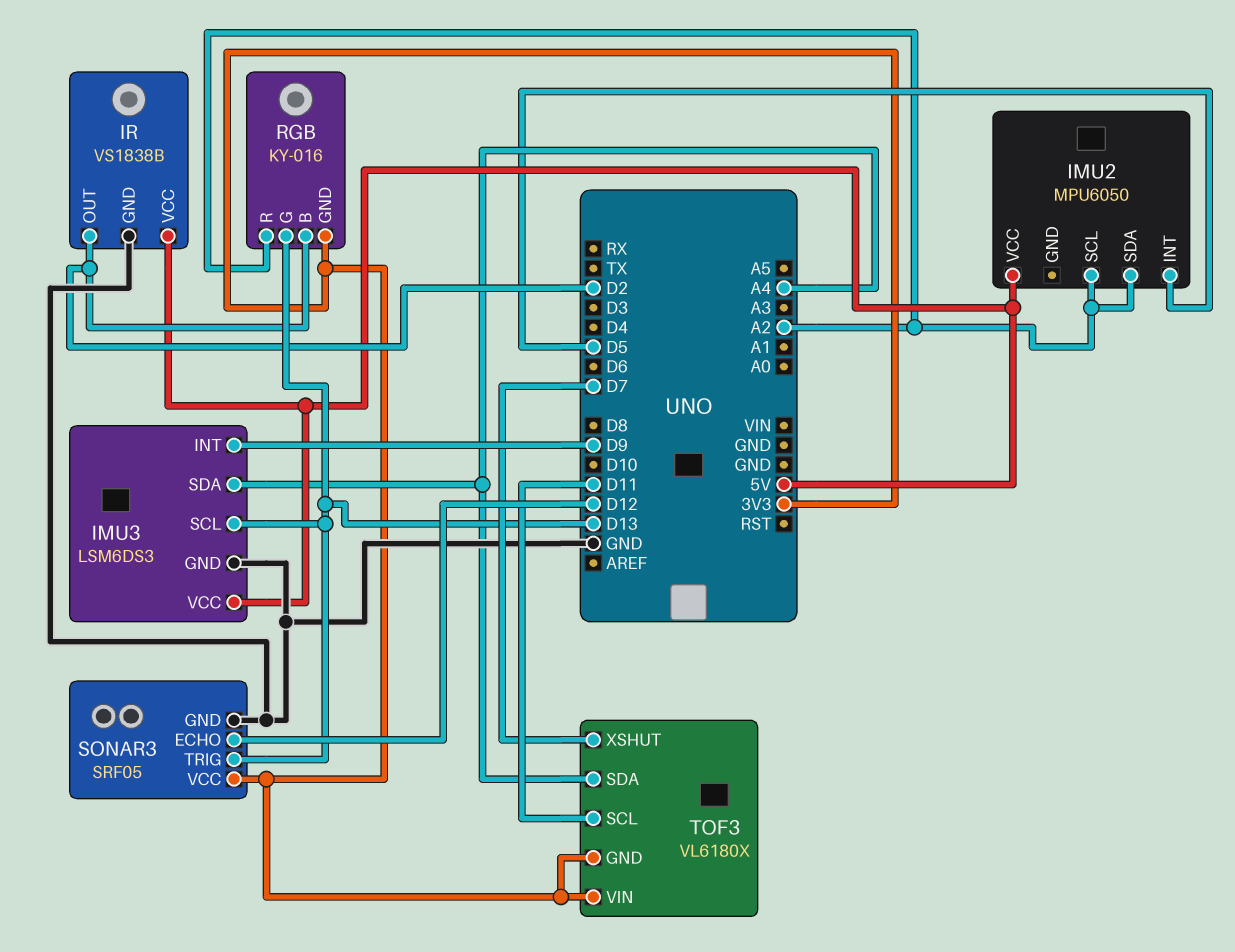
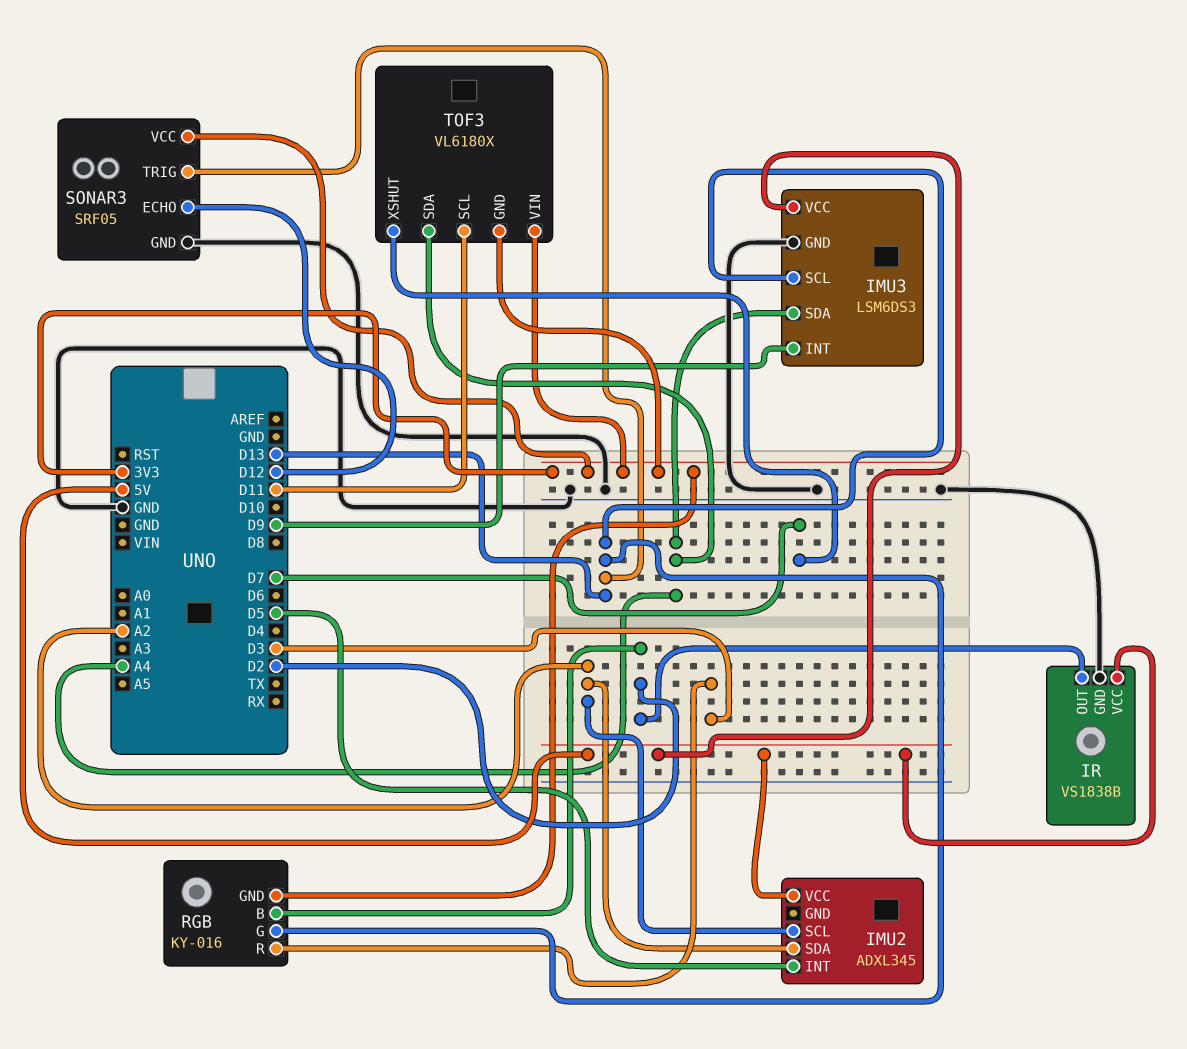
IMU2: MPU6050 -> ADXL345
RGB pin R: A2 -> D3

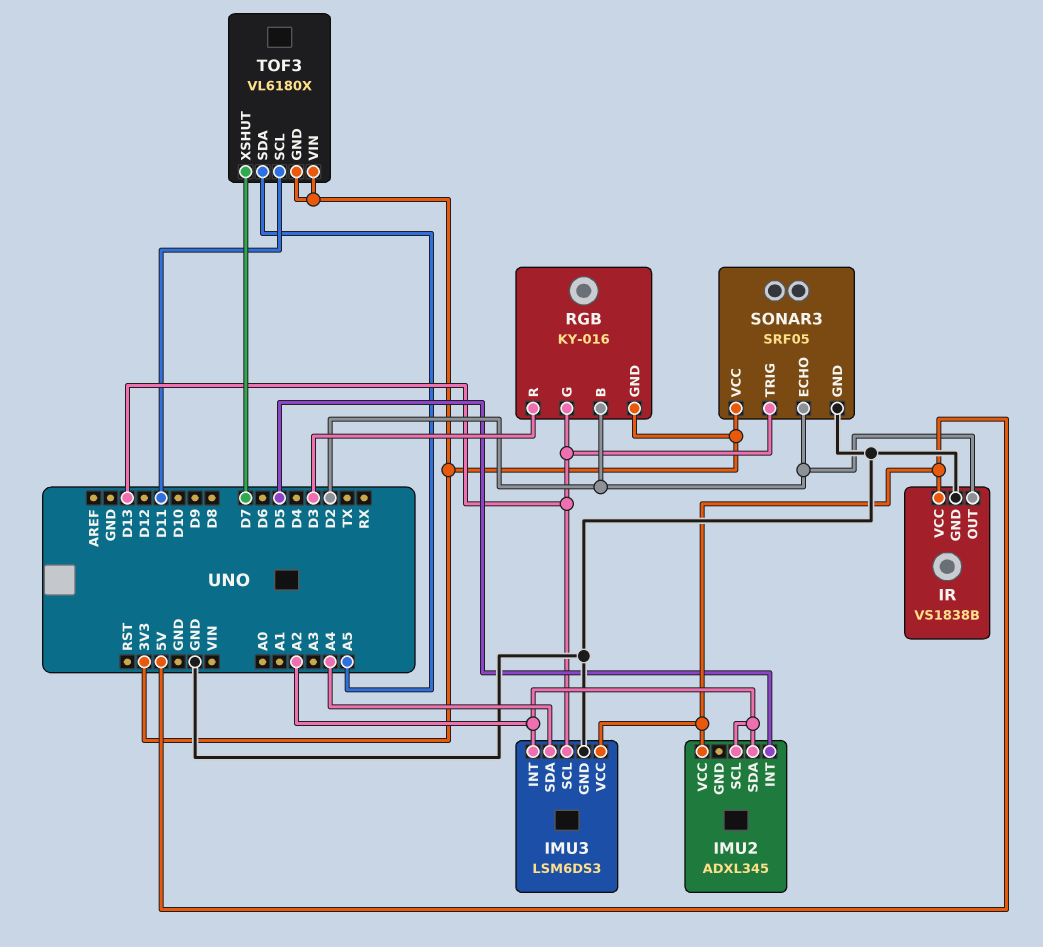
IMU3 pin INT: D9 -> A2
SONAR3 pin ECHO: D12 -> D2
TOF3 pin SDA: A4 -> A5

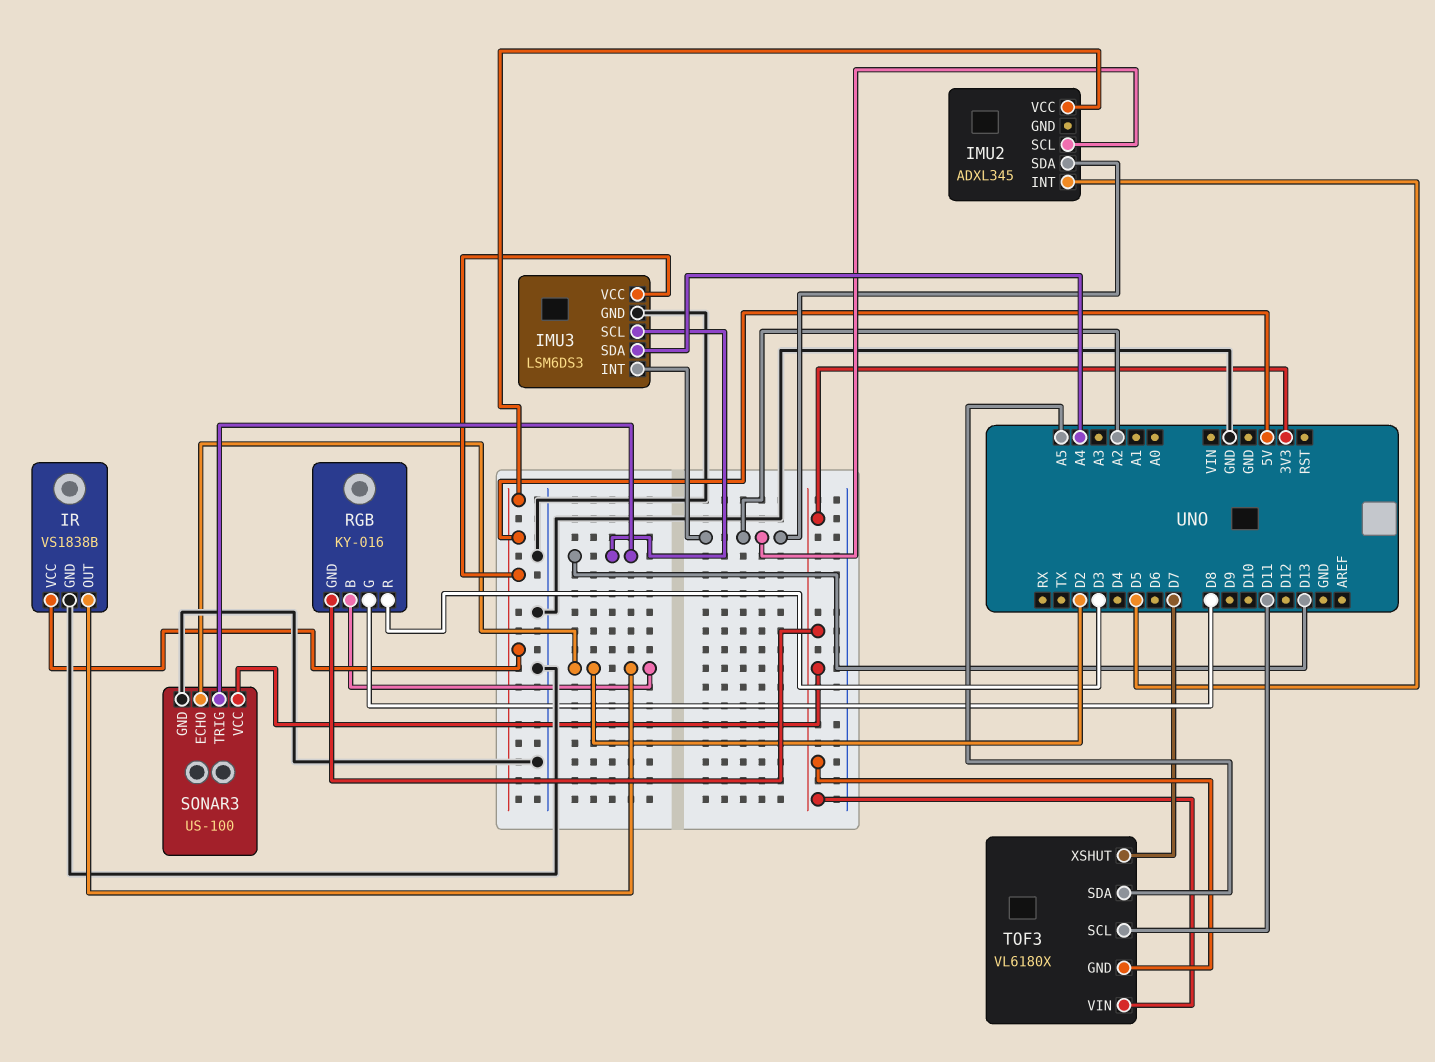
RGB pin G: D13 -> D8
SONAR3: SRF05 -> US-100

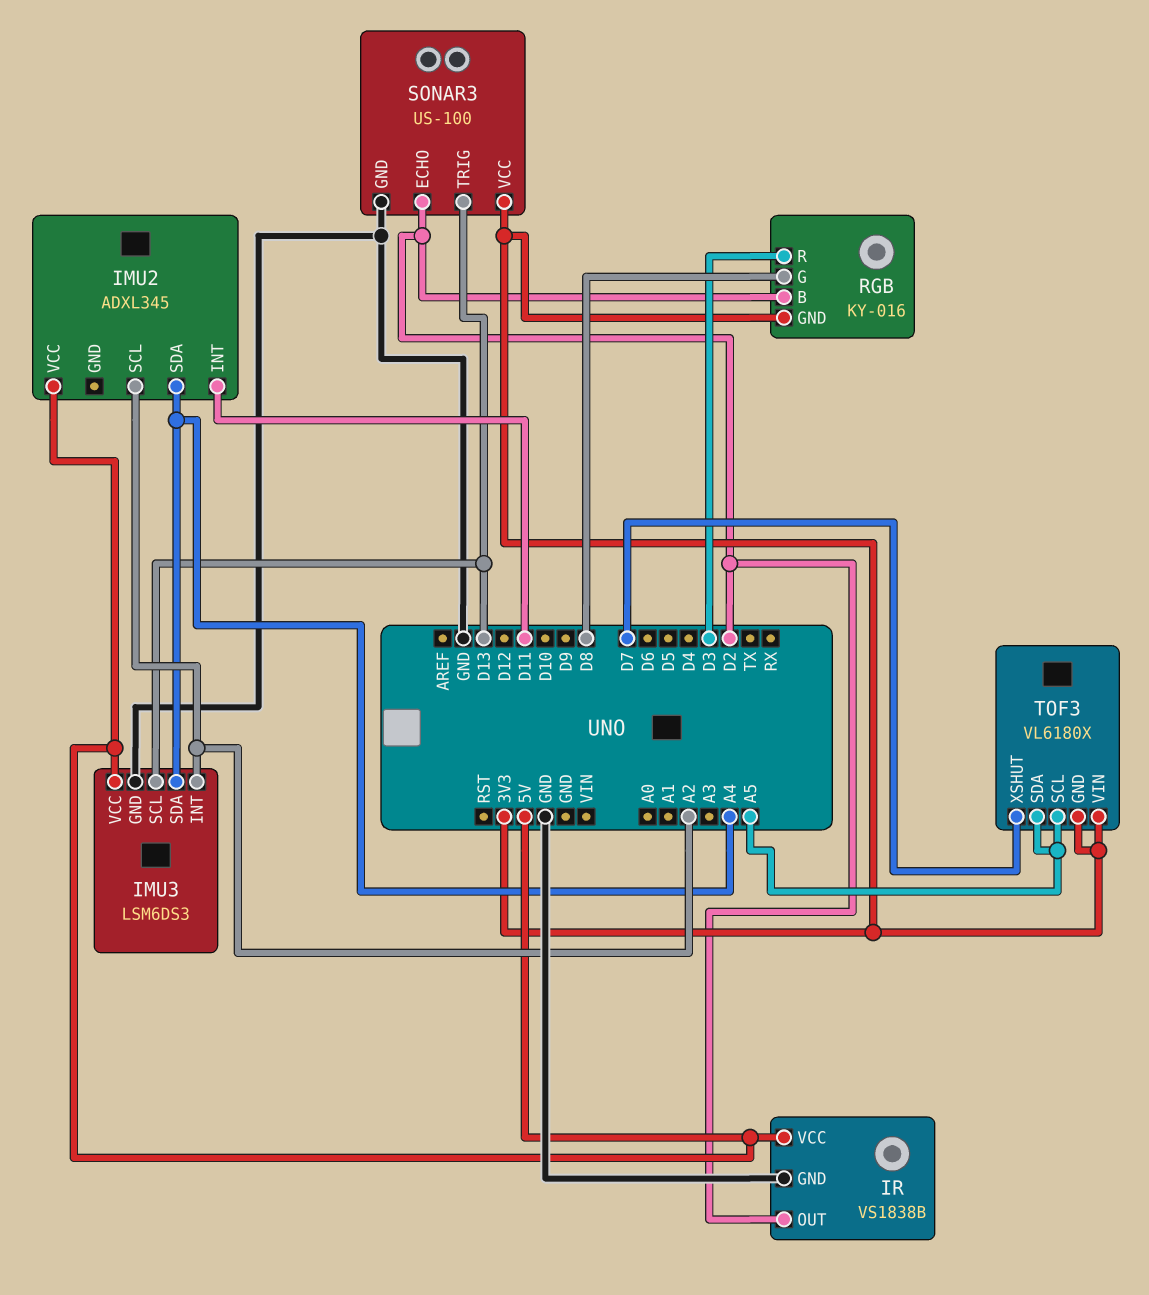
IMU2 pin INT: D5 -> D11
IMU2 pin SDA: A2 -> A4
TOF3 pin SCL: D11 -> A5

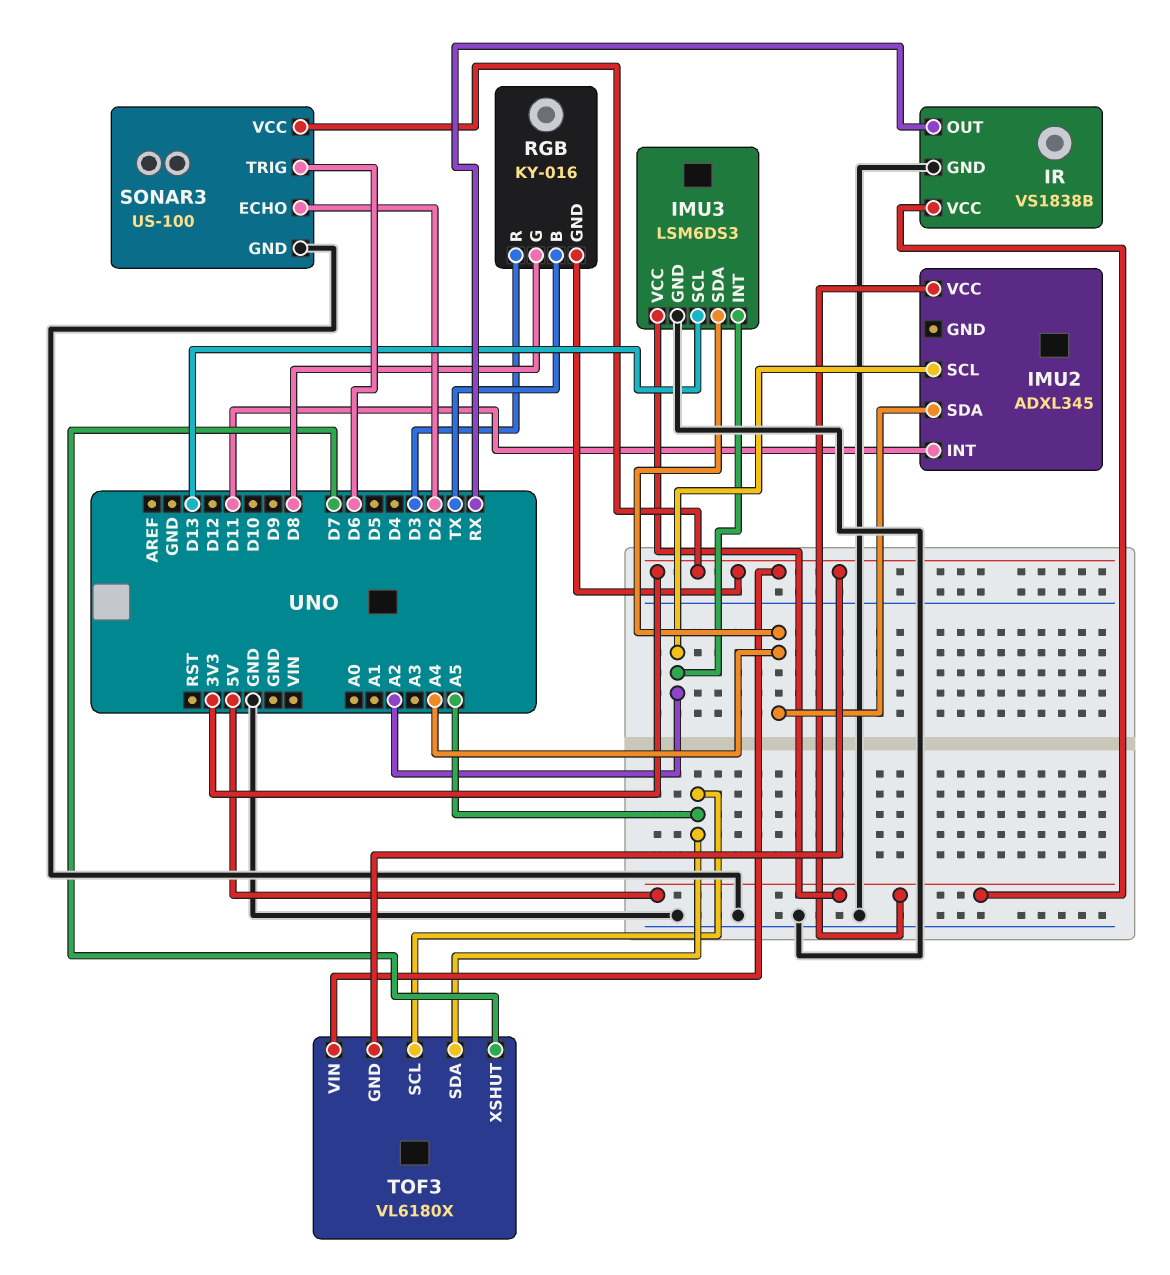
IR pin OUT: D2 -> RX
RGB pin B: D2 -> TX
SONAR3 pin TRIG: D13 -> D6

